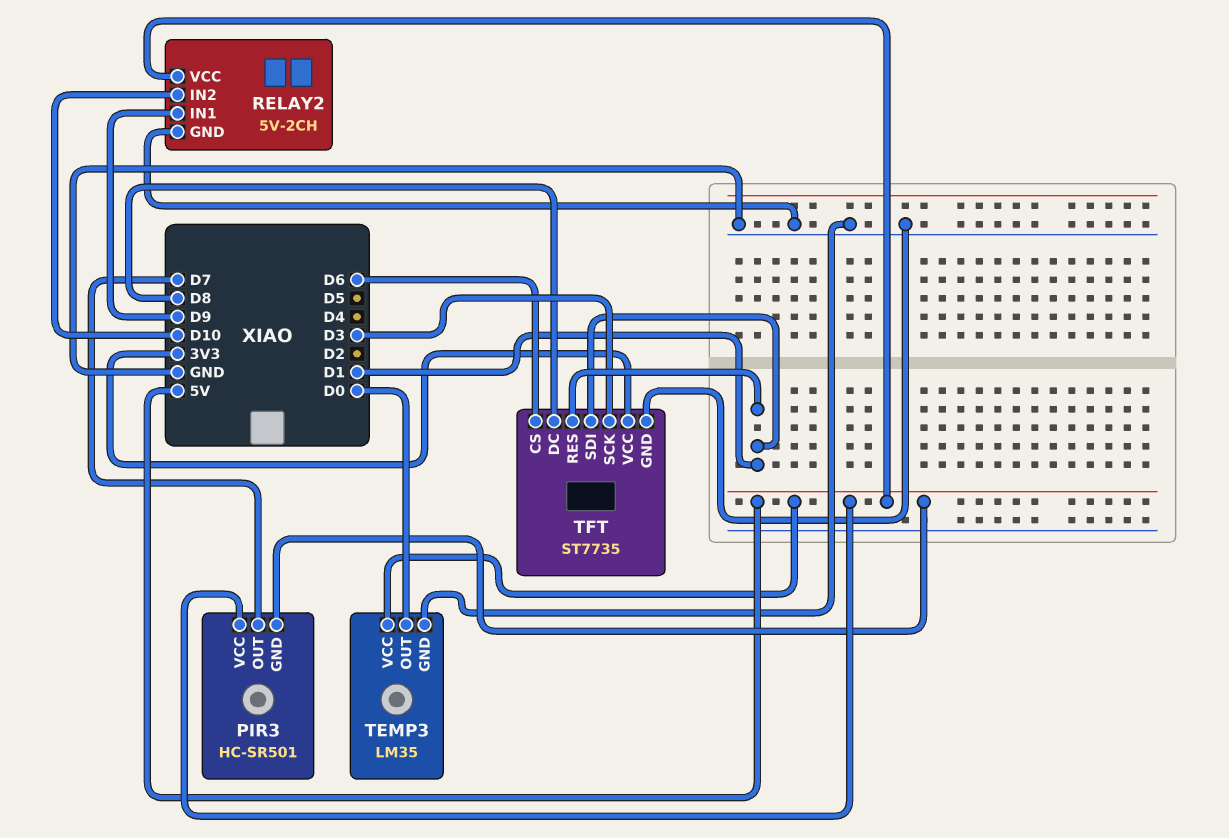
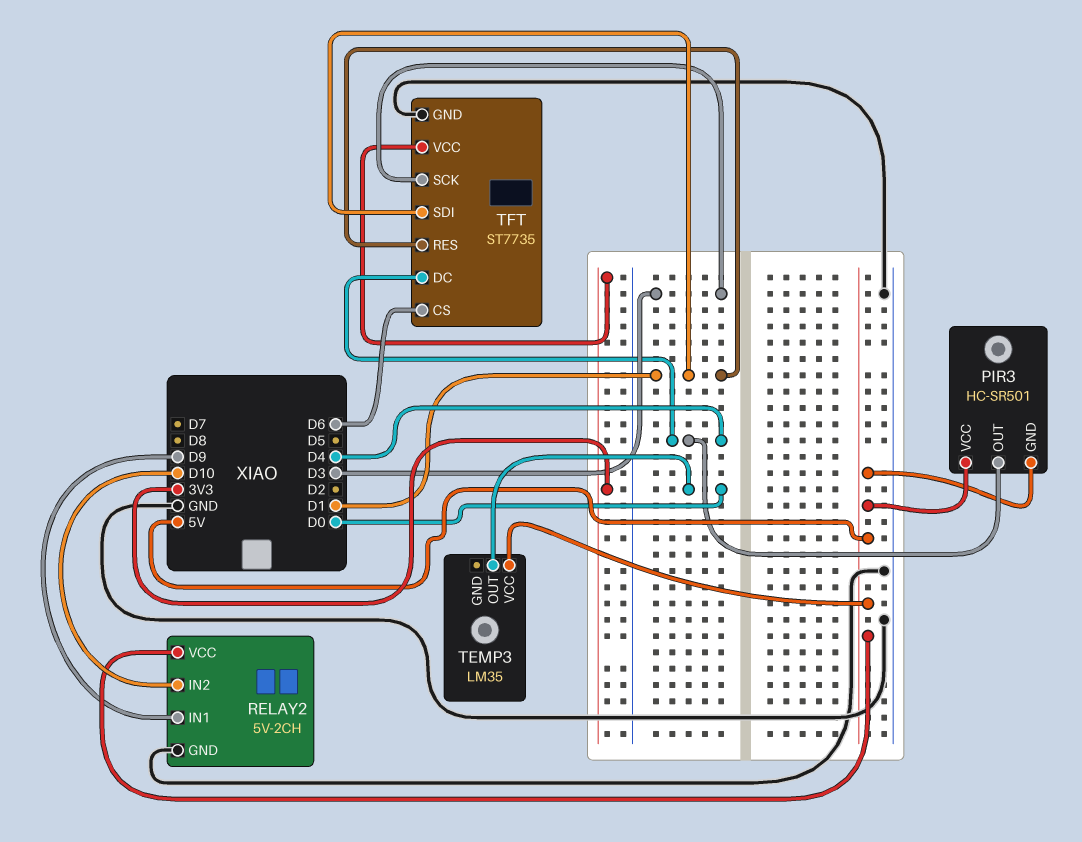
PIR3 pin OUT: D7 -> D4
TEMP3 pin GND: GND -> none
TFT pin DC: D8 -> D4

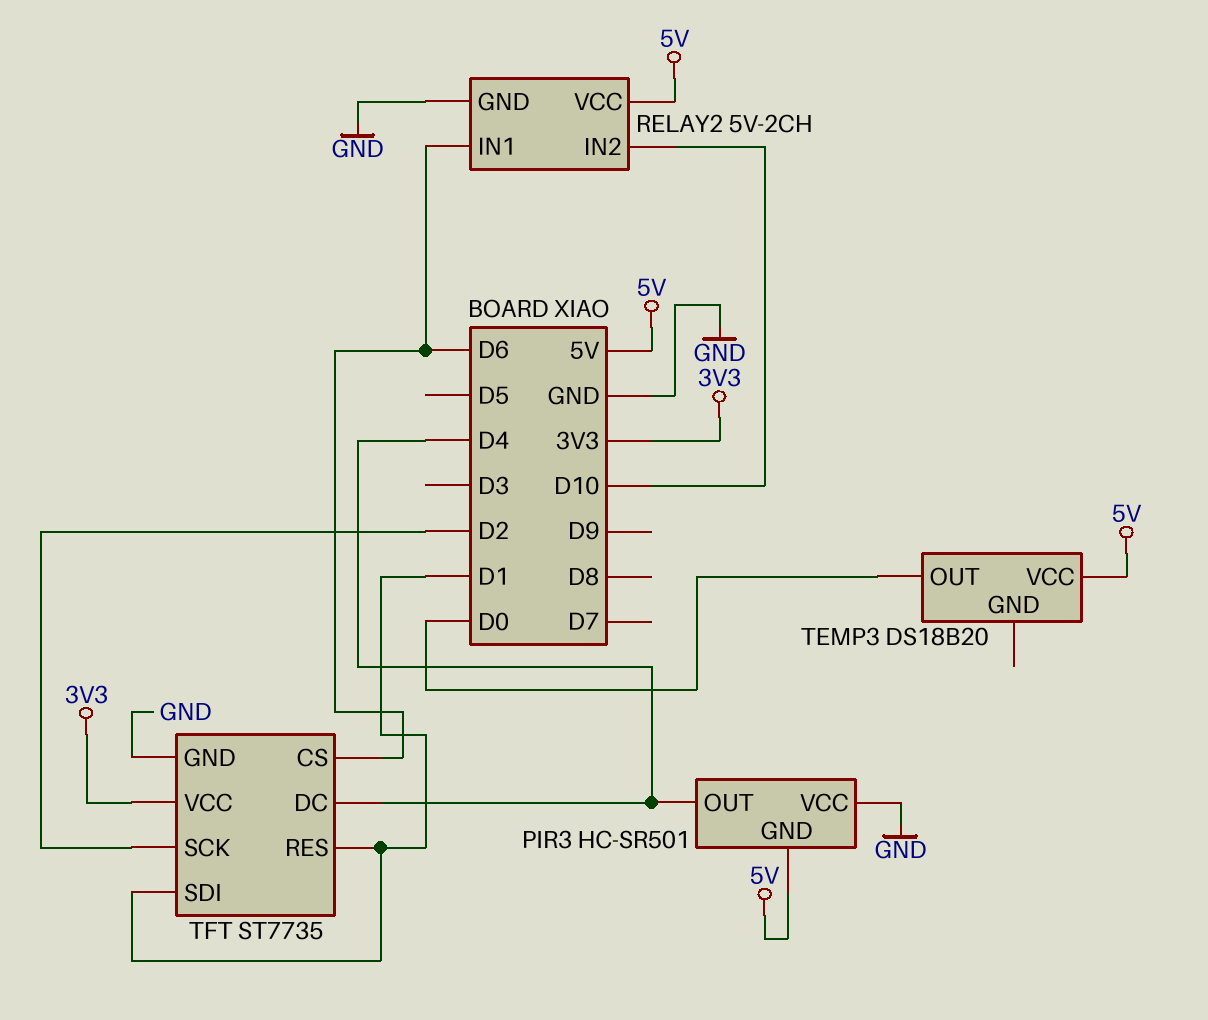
PIR3 pin VCC: 5V -> GND
RELAY2 pin IN1: D9 -> D6
TEMP3: LM35 -> DS18B20
TFT pin SCK: D3 -> D2

